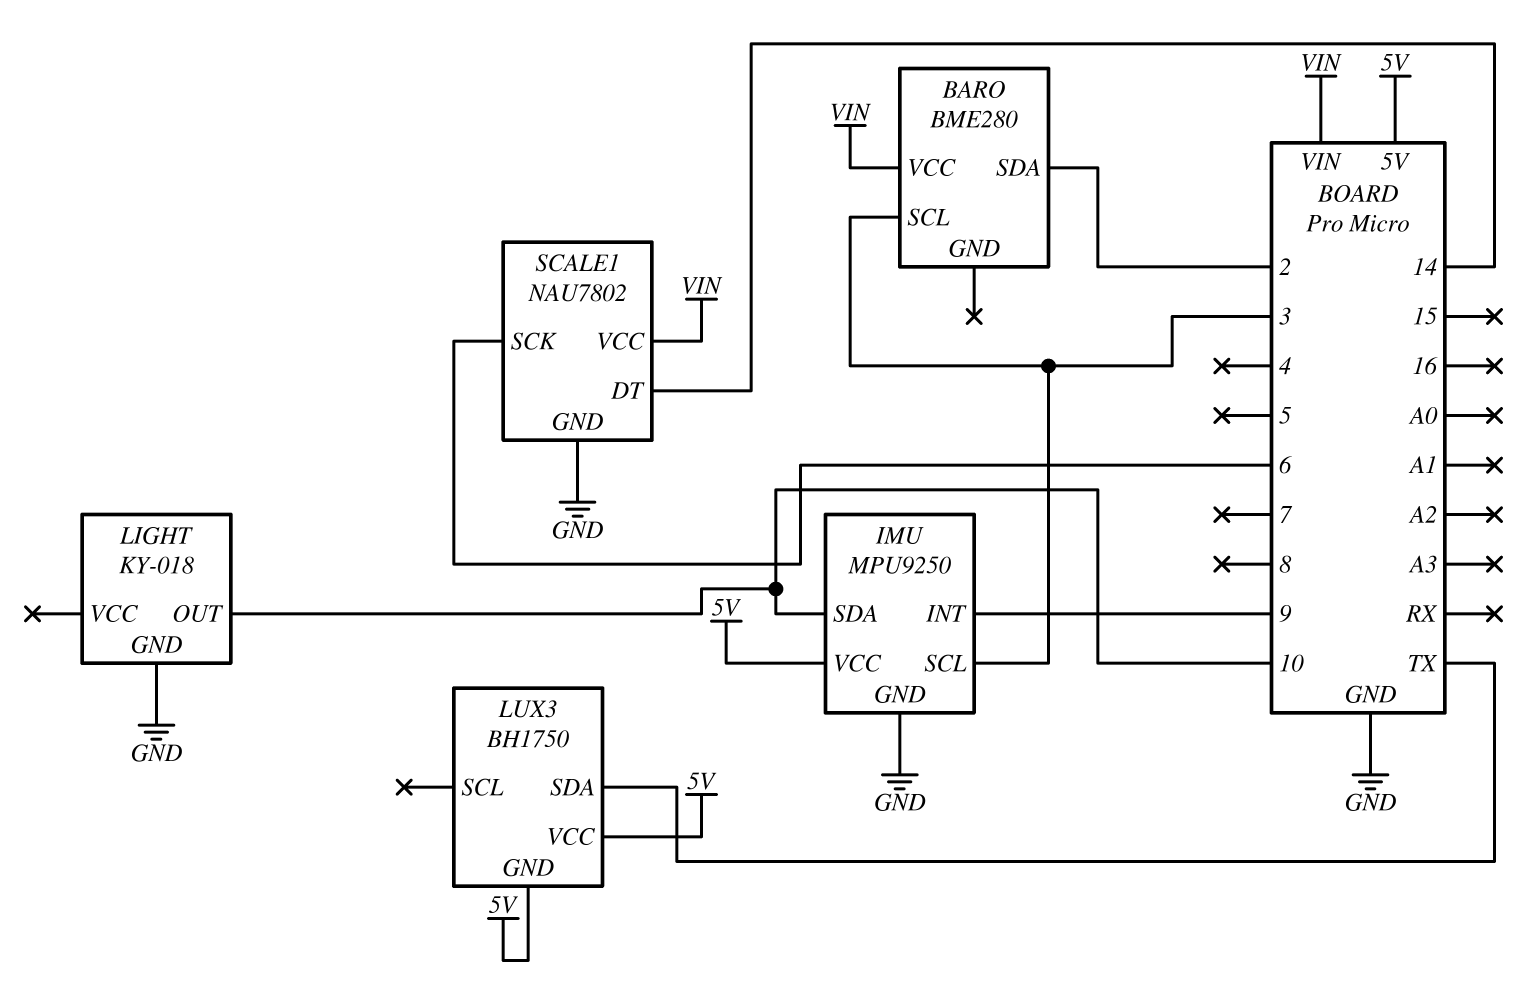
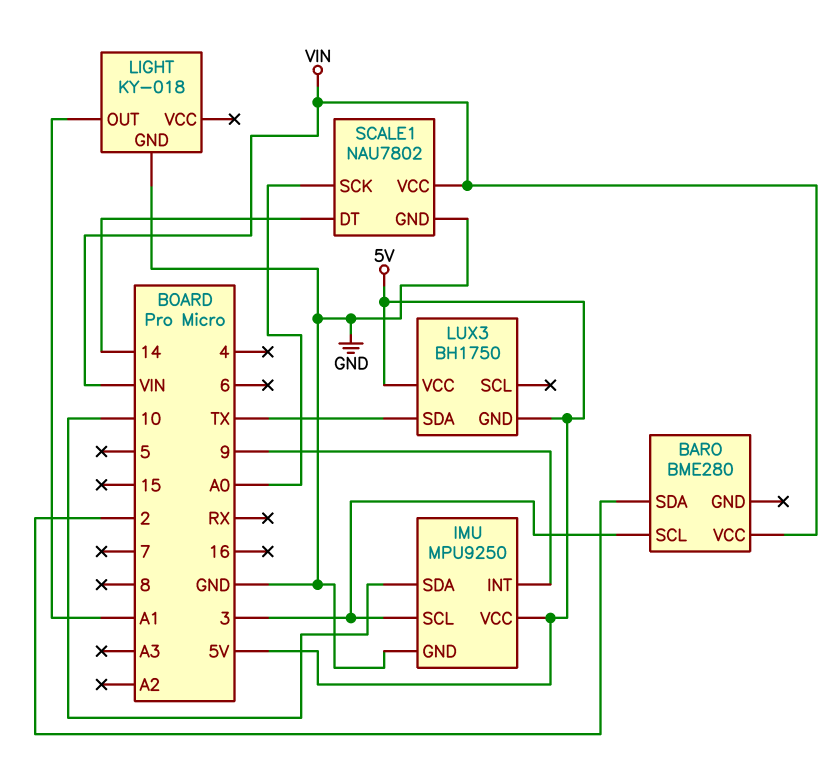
LIGHT pin OUT: 10 -> A1
SCALE1 pin SCK: 6 -> A0

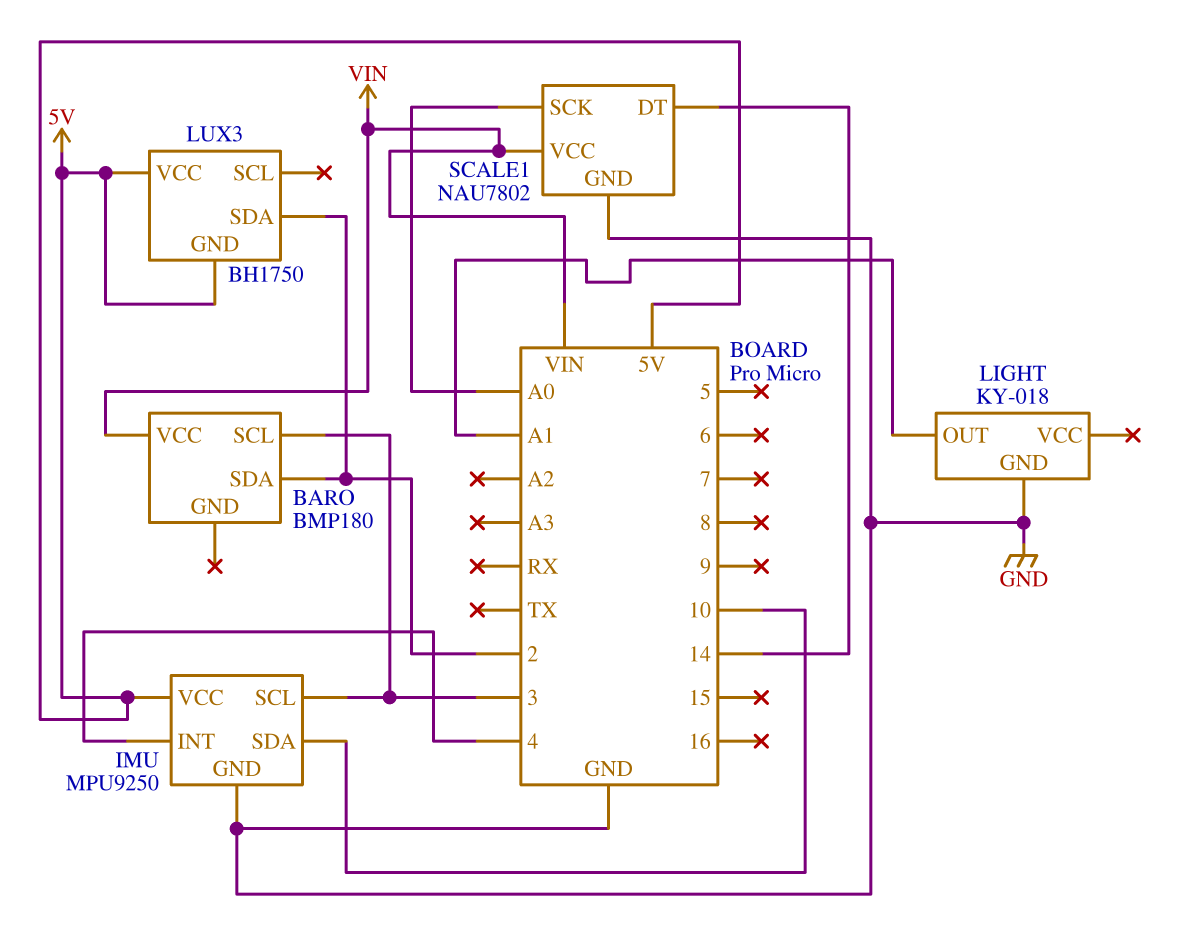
BARO: BME280 -> BMP180
IMU pin INT: 9 -> 4
LUX3 pin SDA: TX -> 2

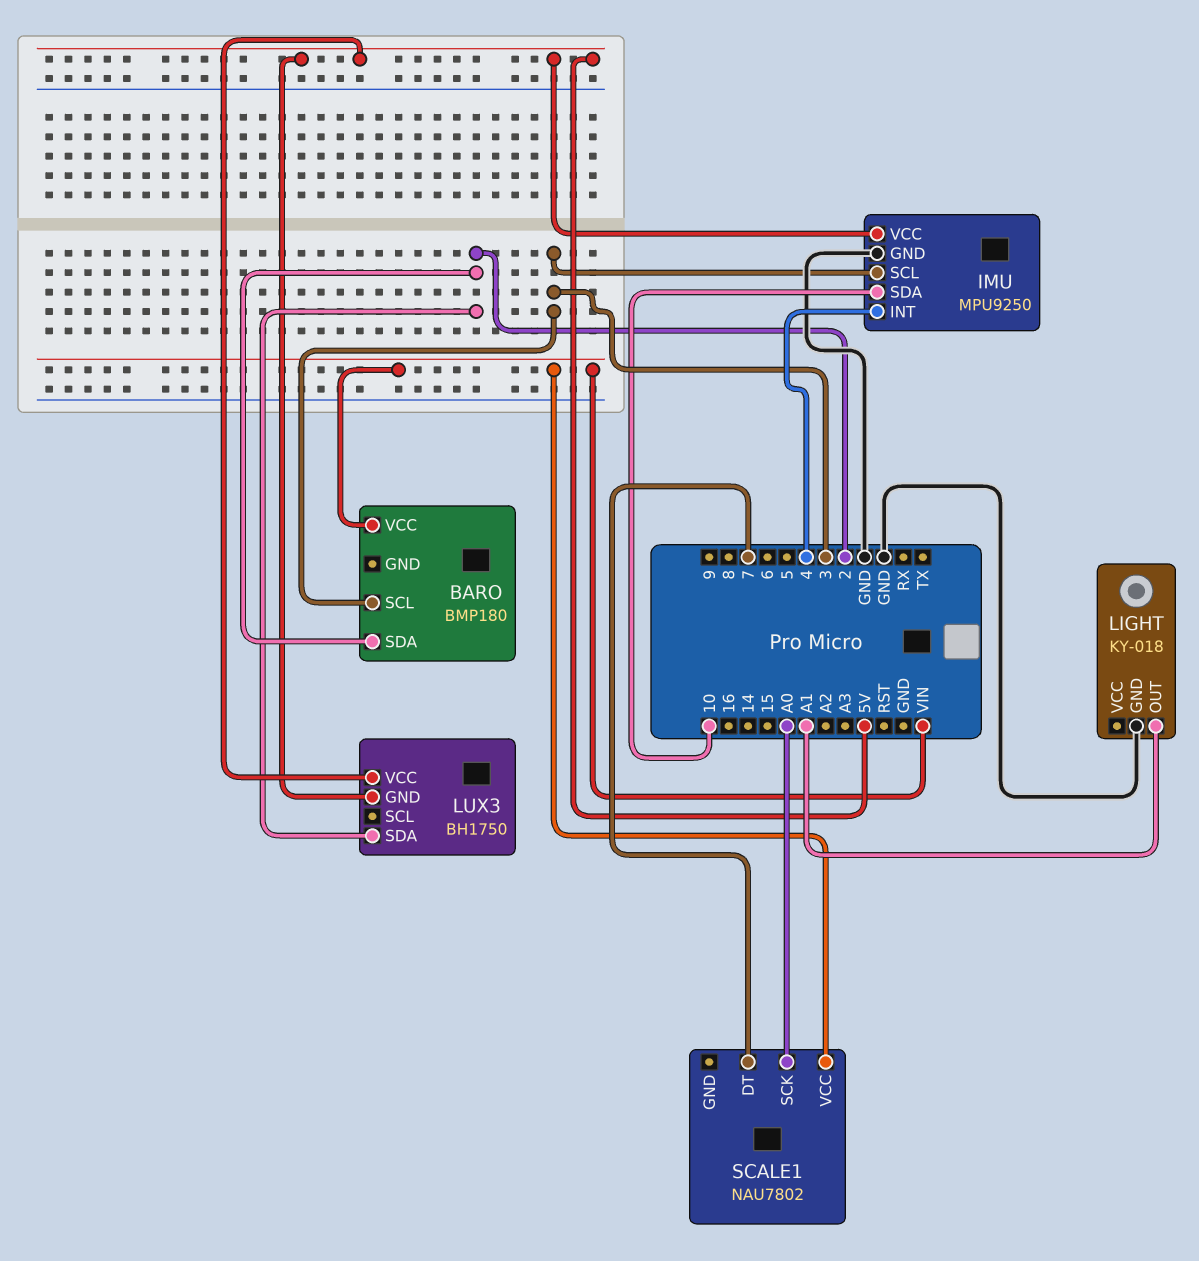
SCALE1 pin DT: 14 -> 7
SCALE1 pin GND: GND -> none

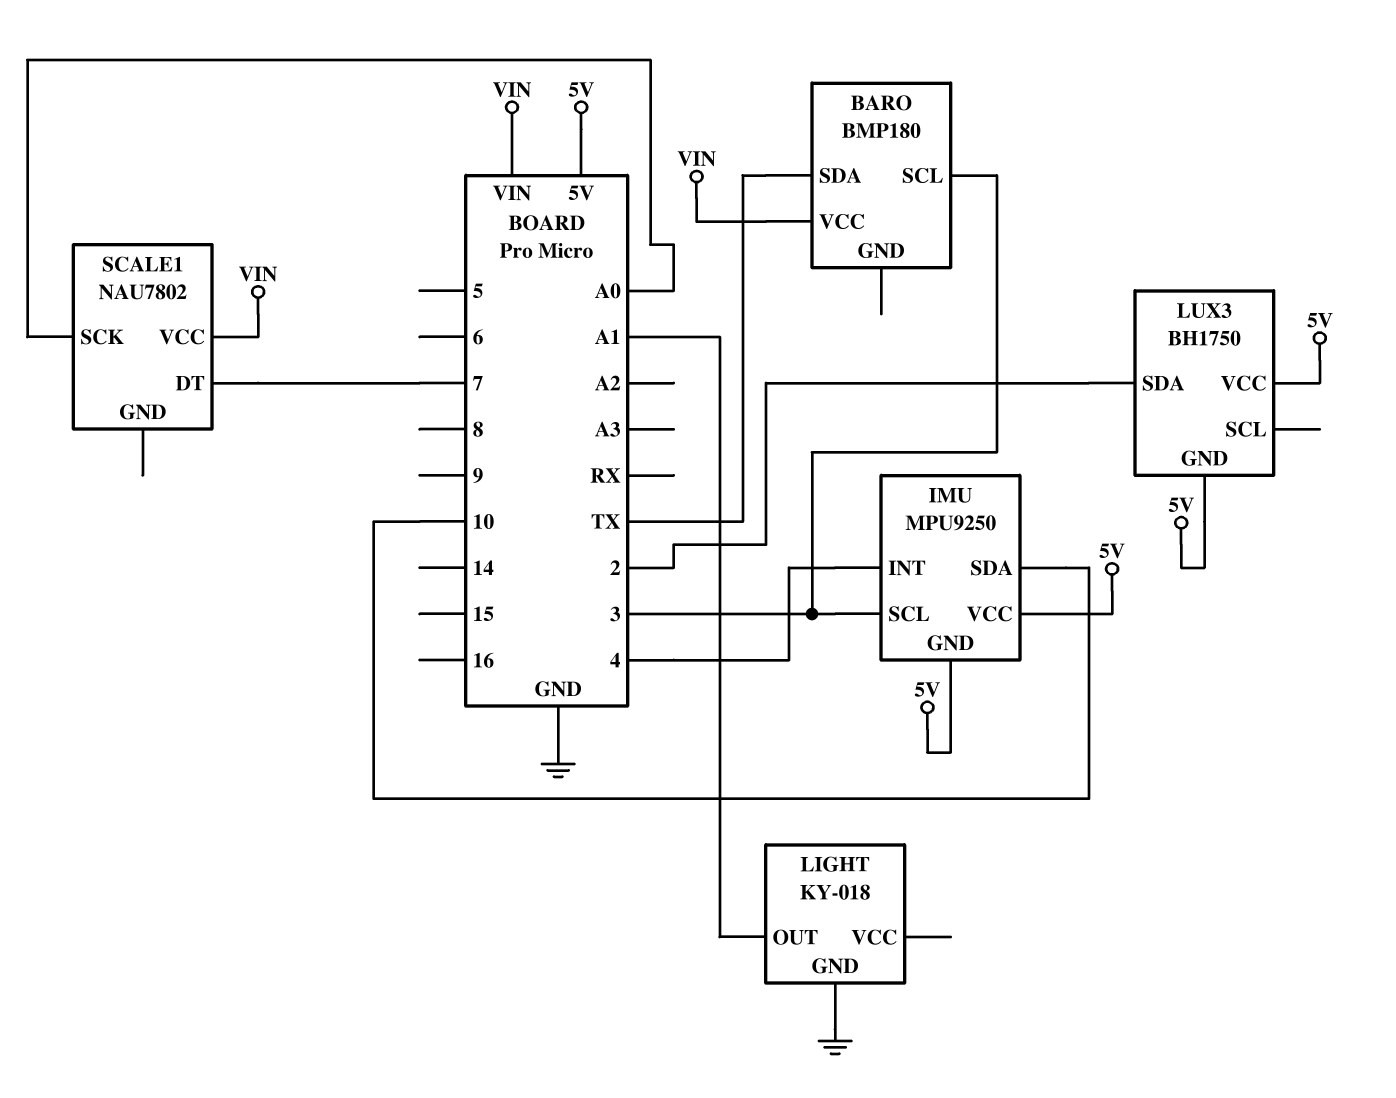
BARO pin SDA: 2 -> TX
IMU pin GND: GND -> 5V

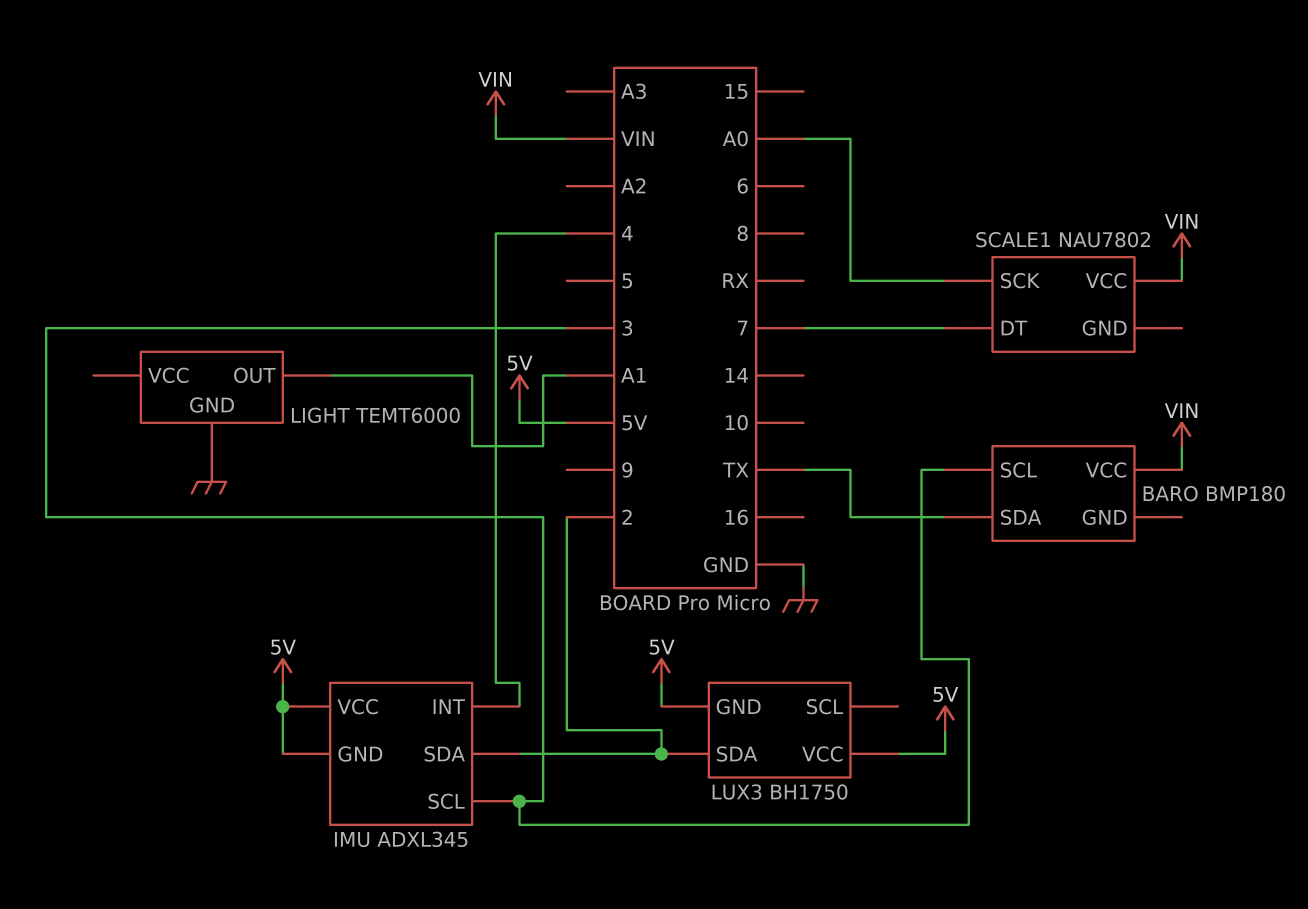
IMU: MPU9250 -> ADXL345
IMU pin SDA: 10 -> 2
LIGHT: KY-018 -> TEMT6000

